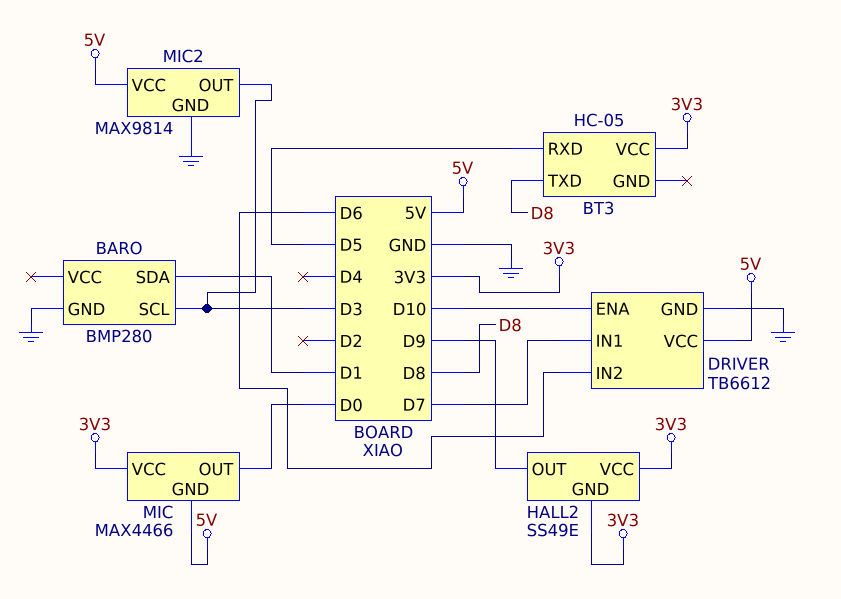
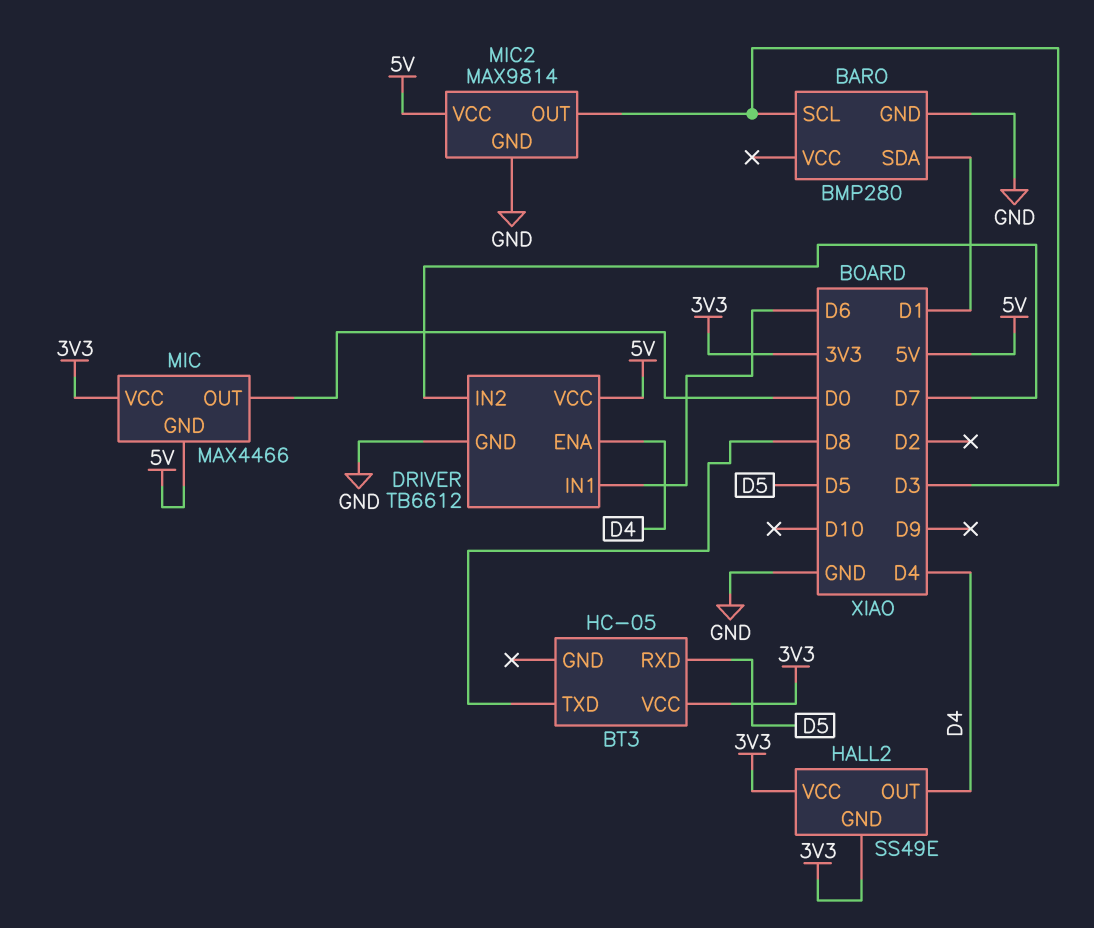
DRIVER pin ENA: D10 -> D4
DRIVER pin IN1: D7 -> D6
DRIVER pin IN2: D6 -> D7
HALL2 pin OUT: D9 -> D4

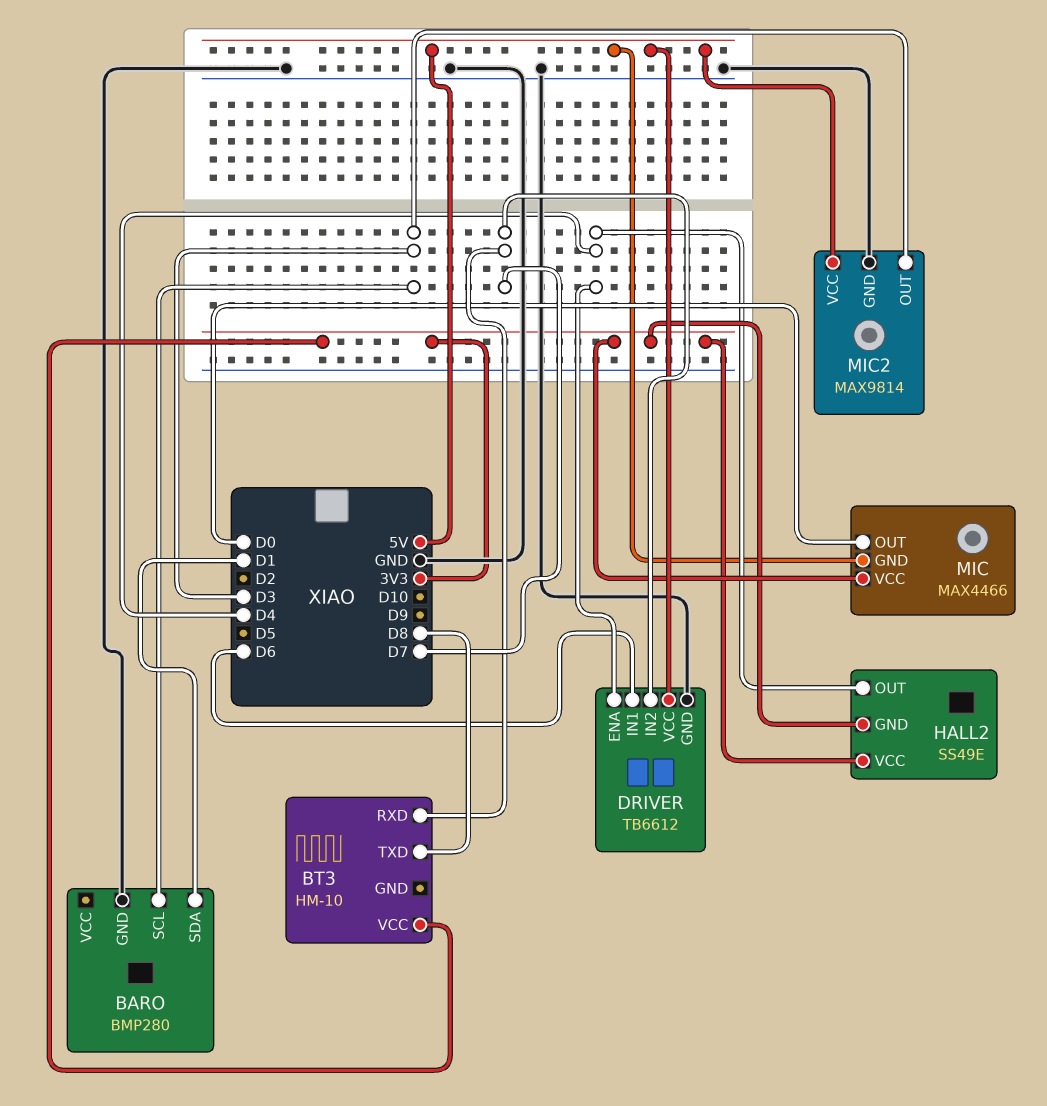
BT3: HC-05 -> HM-10
BT3 pin RXD: D5 -> D7

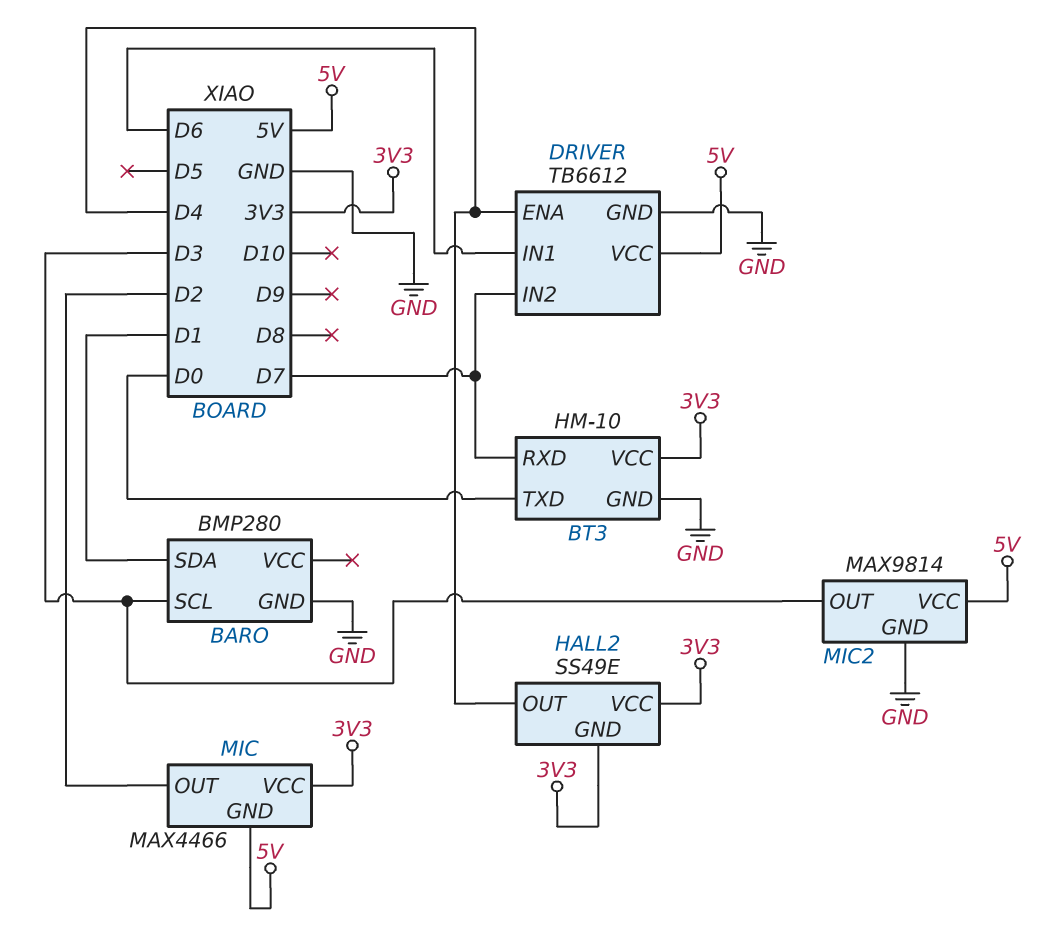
BT3 pin GND: none -> GND
BT3 pin TXD: D8 -> D0
MIC pin OUT: D0 -> D2

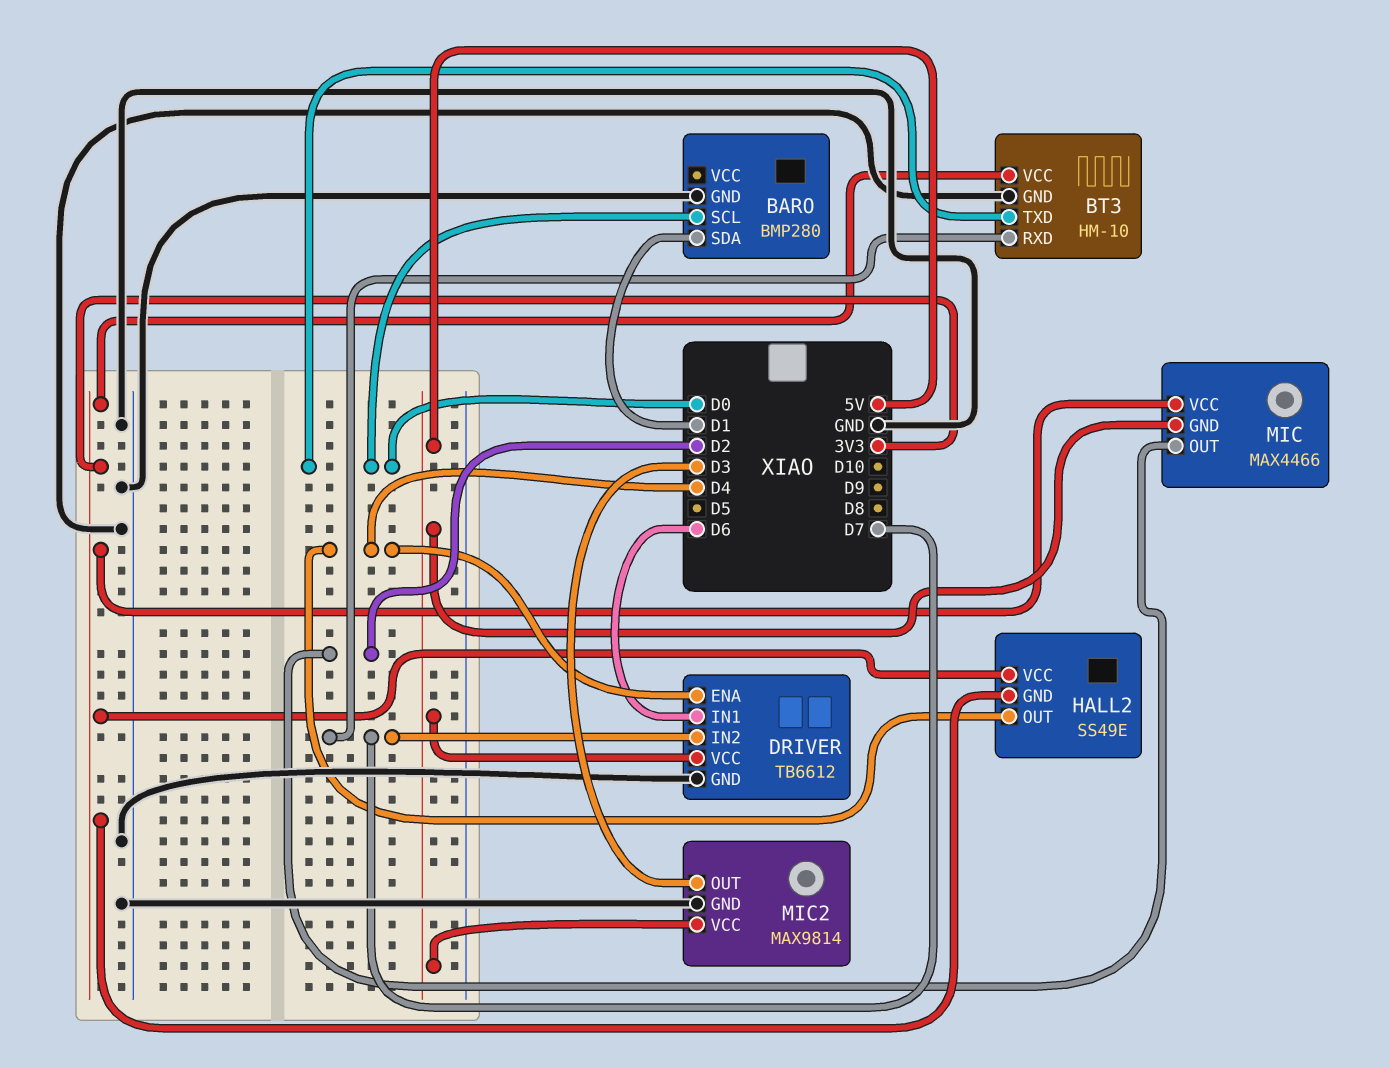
BARO pin SCL: D3 -> D0

